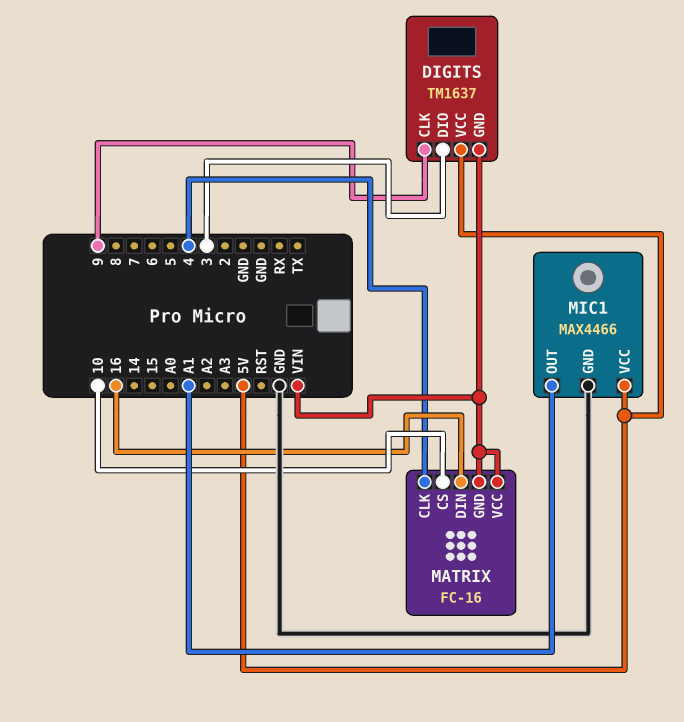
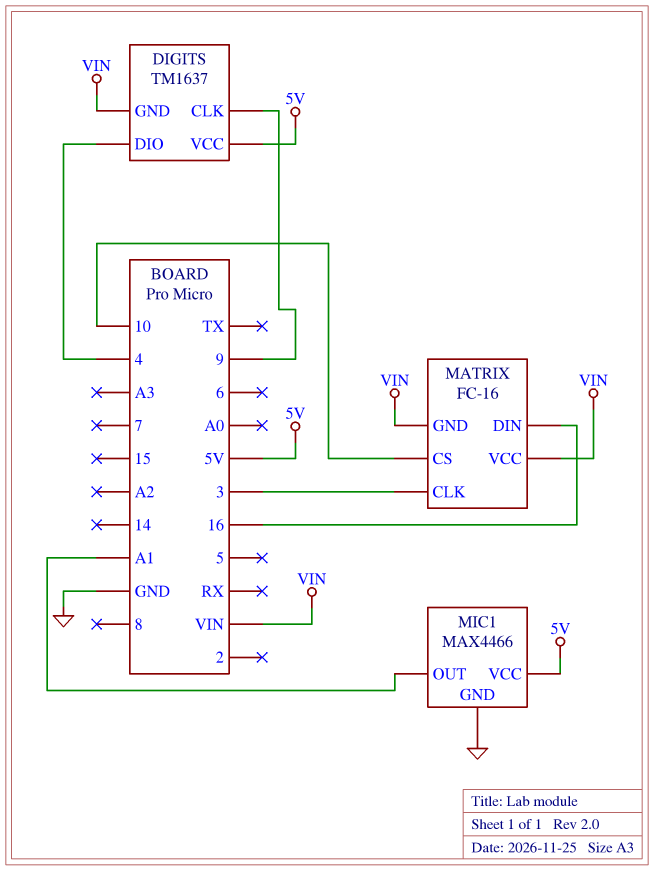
DIGITS pin DIO: 3 -> 4
MATRIX pin CLK: 4 -> 3

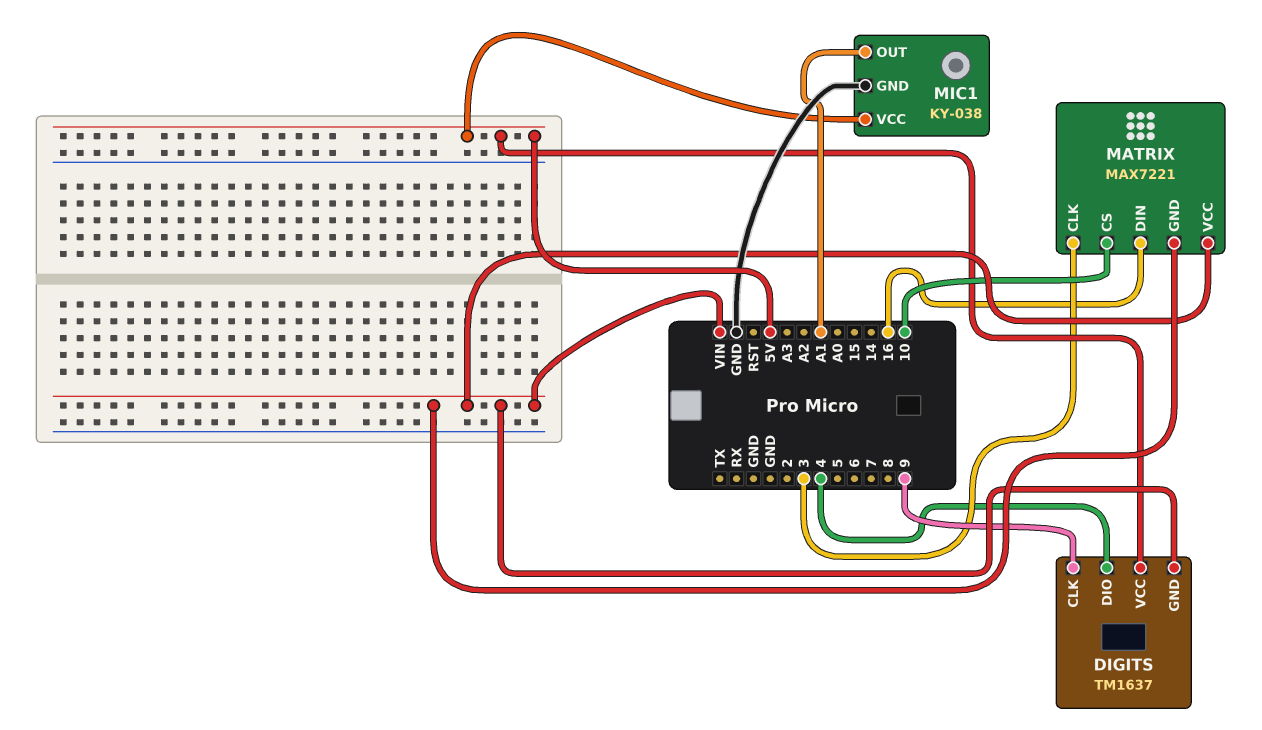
MATRIX: FC-16 -> MAX7221
MIC1: MAX4466 -> KY-038

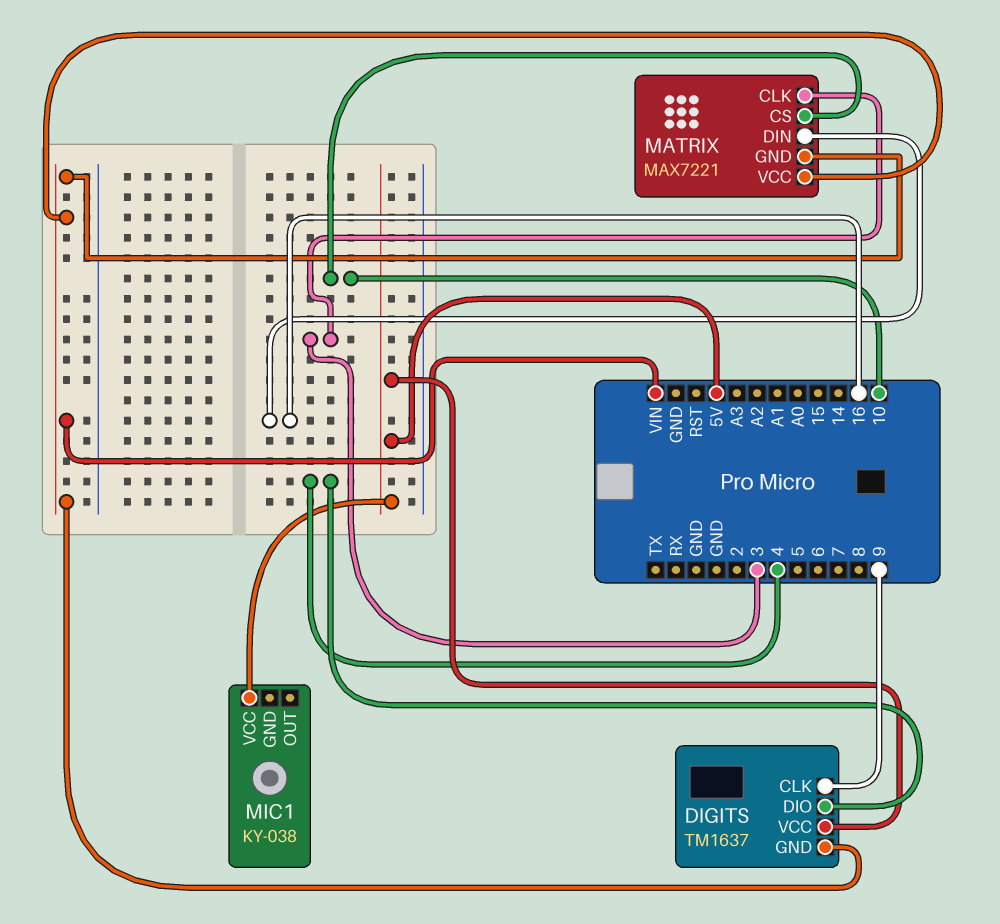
MIC1 pin GND: GND -> none
MIC1 pin OUT: A1 -> none

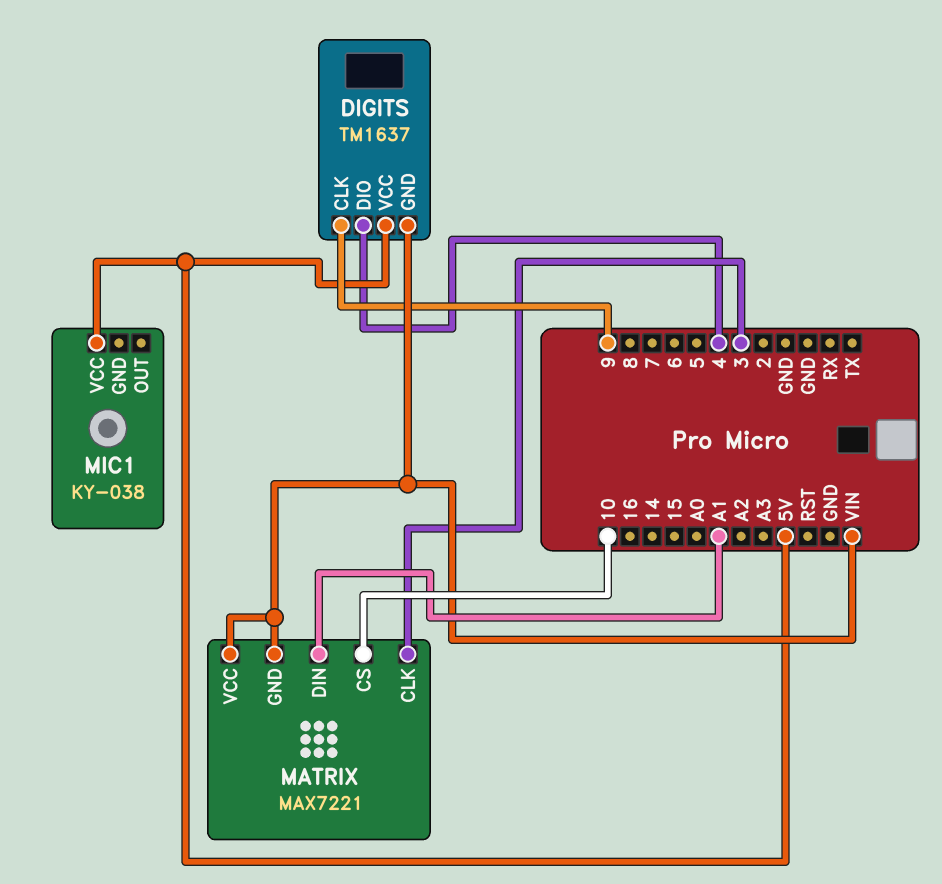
MATRIX pin DIN: 16 -> A1

